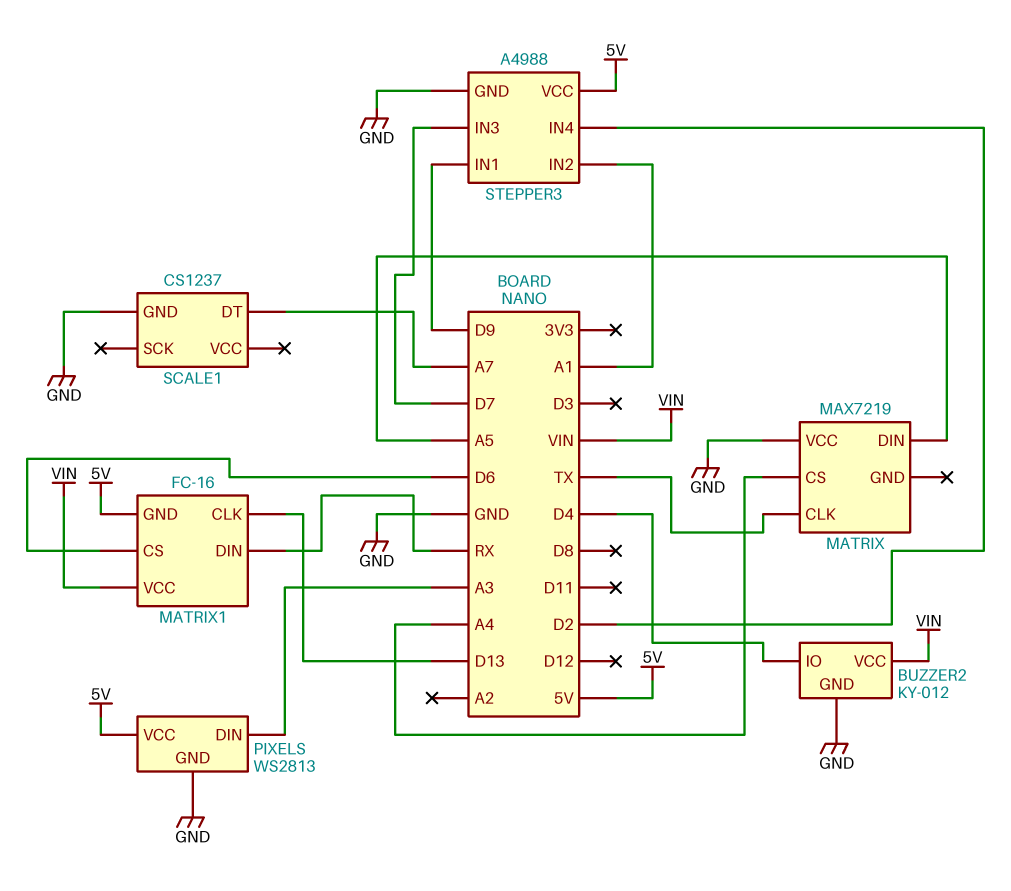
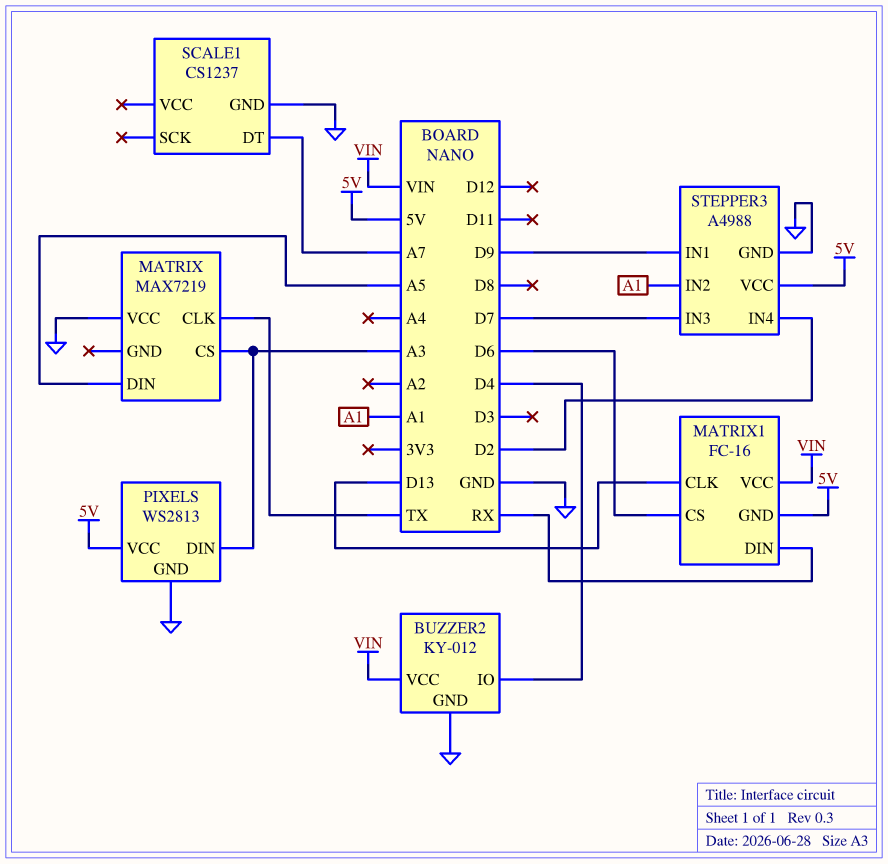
MATRIX pin CS: A4 -> A3

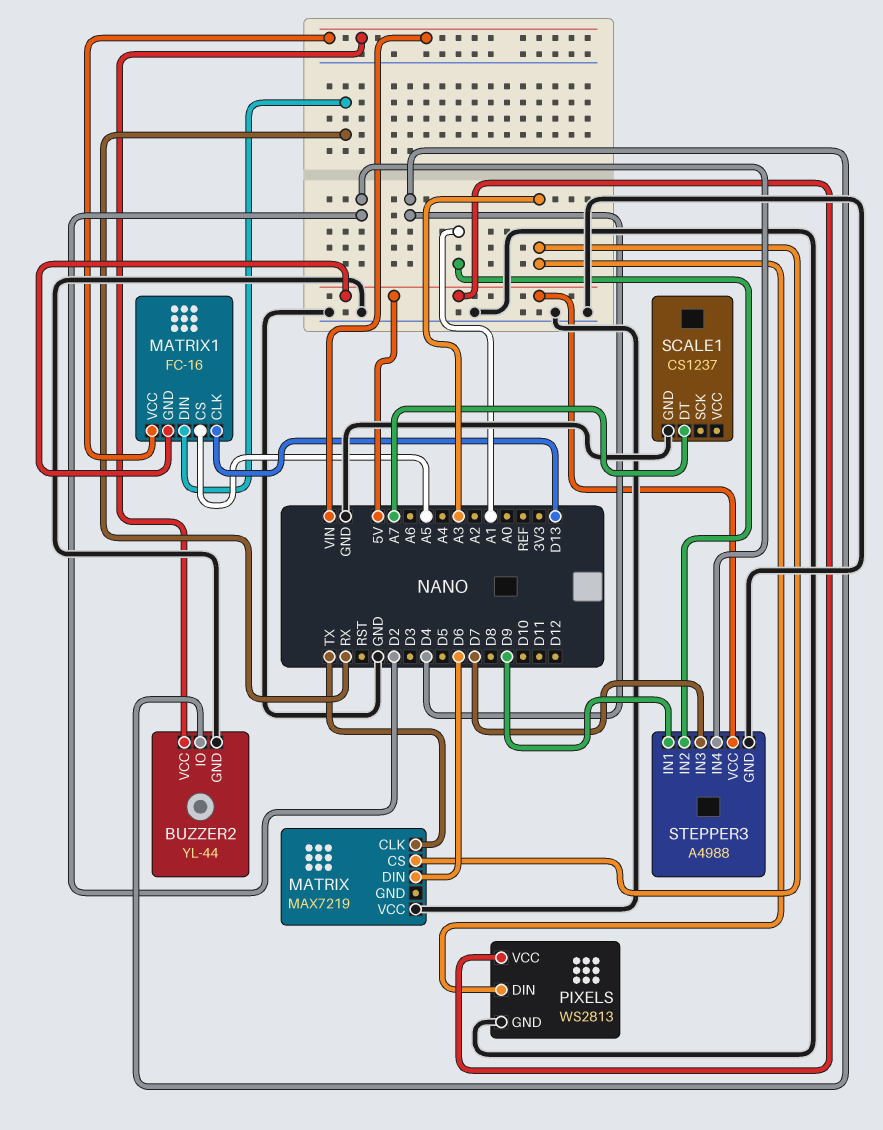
BUZZER2: KY-012 -> YL-44
MATRIX pin DIN: A5 -> D6
MATRIX1 pin CS: D6 -> A5

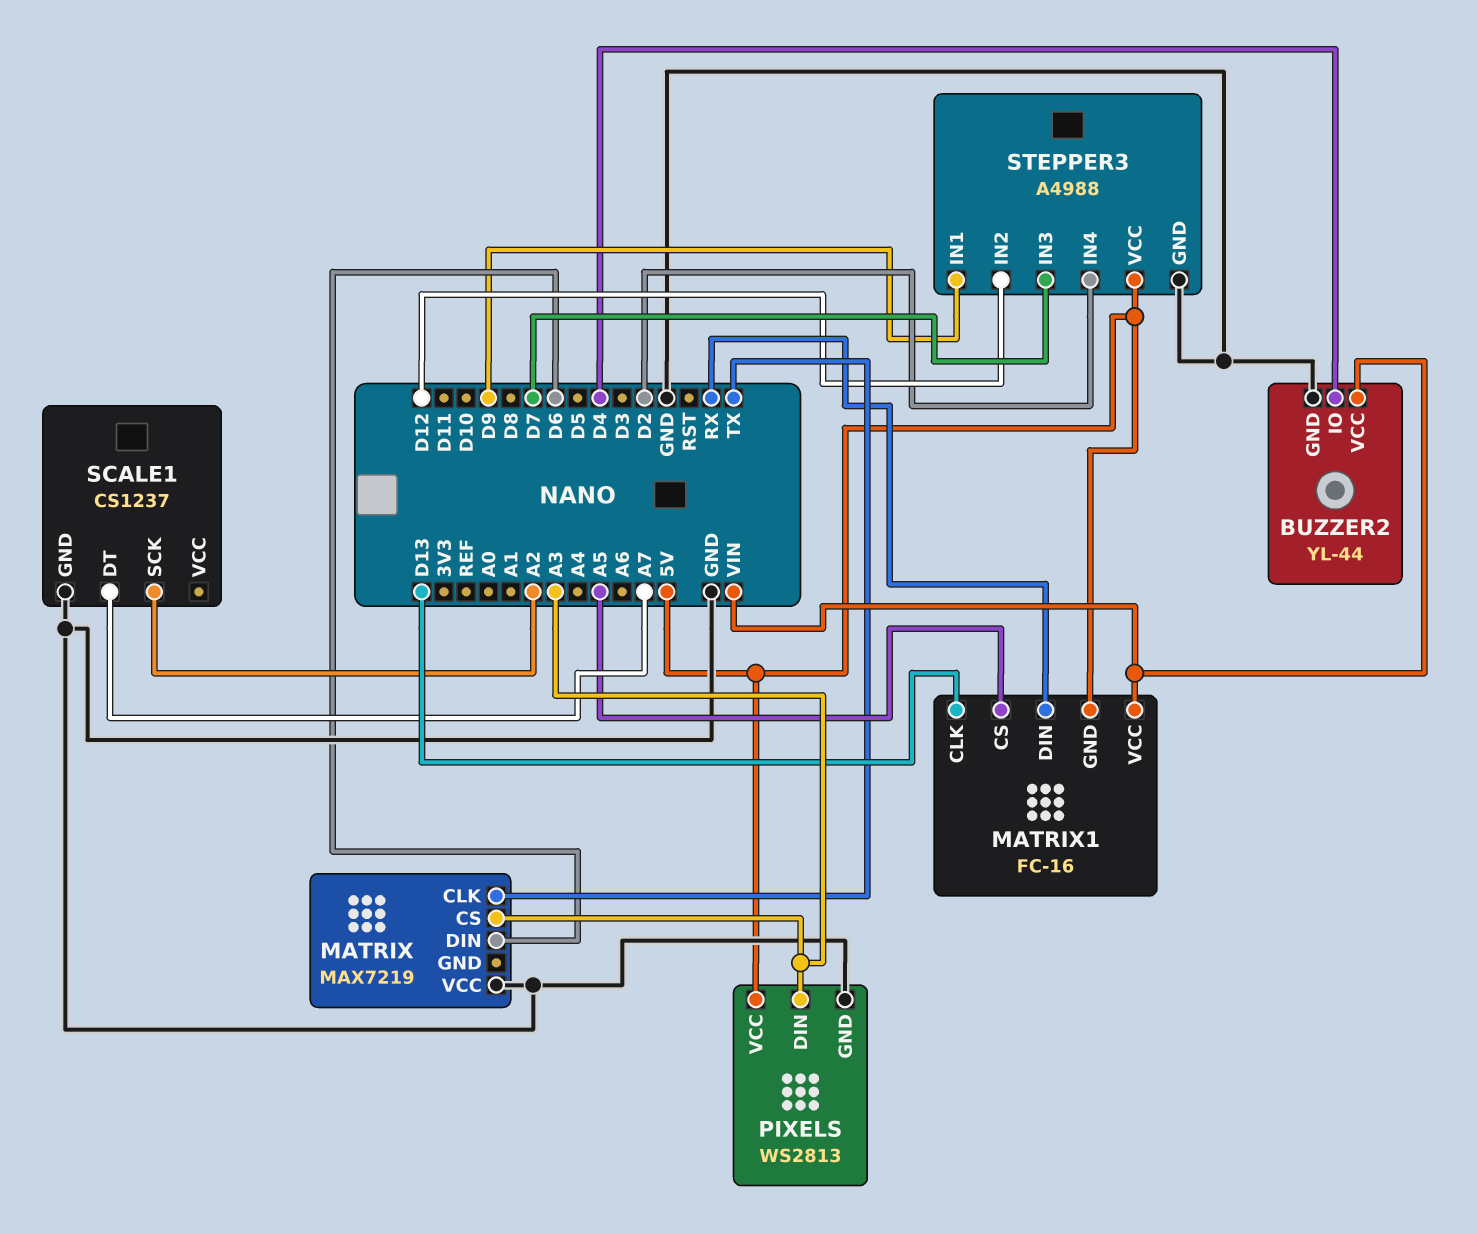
SCALE1 pin SCK: none -> A2
STEPPER3 pin IN2: A1 -> D12

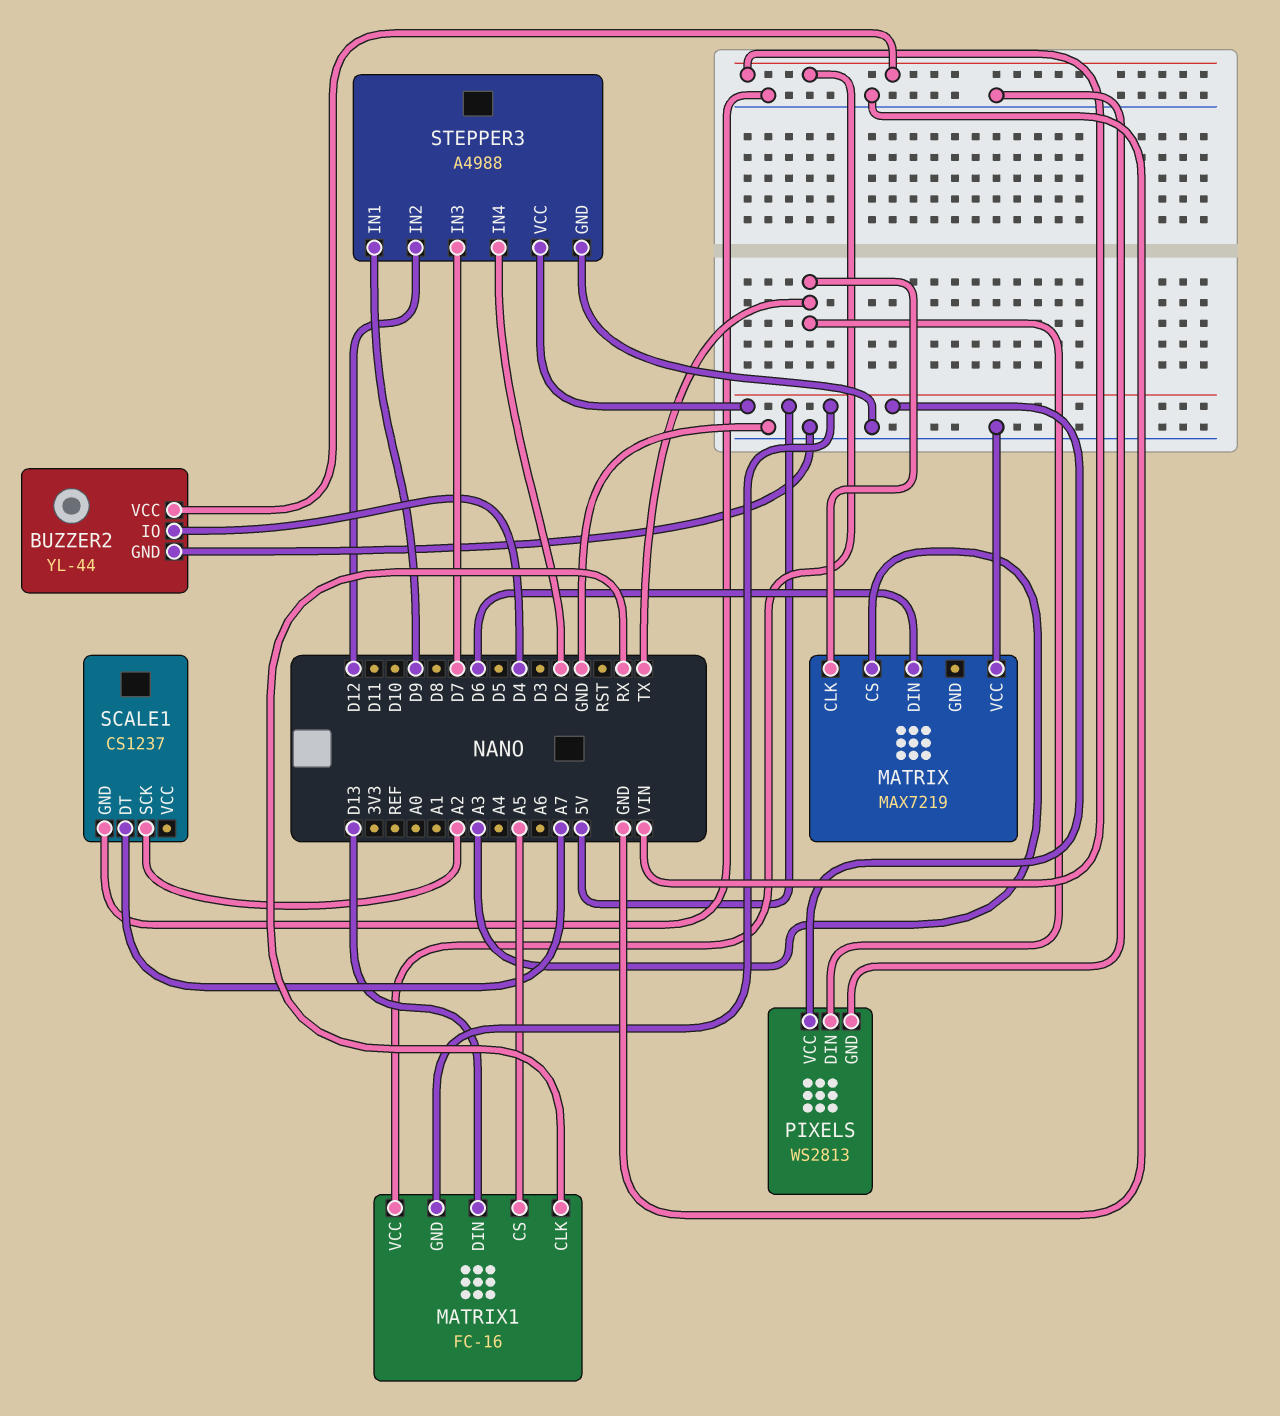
MATRIX1 pin CLK: D13 -> RX
MATRIX1 pin DIN: RX -> D13
PIXELS pin DIN: A3 -> TX

